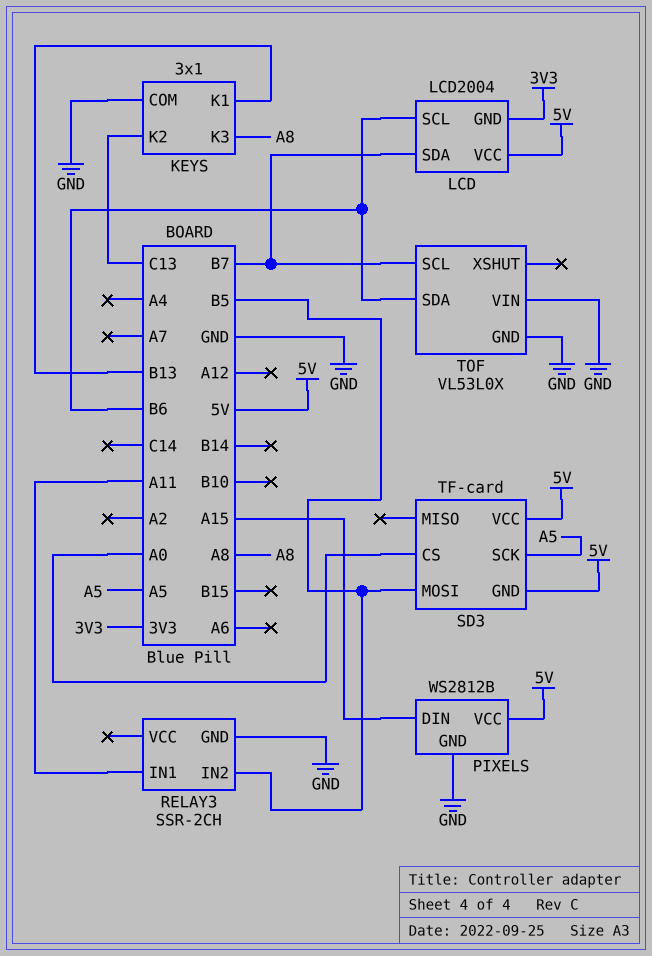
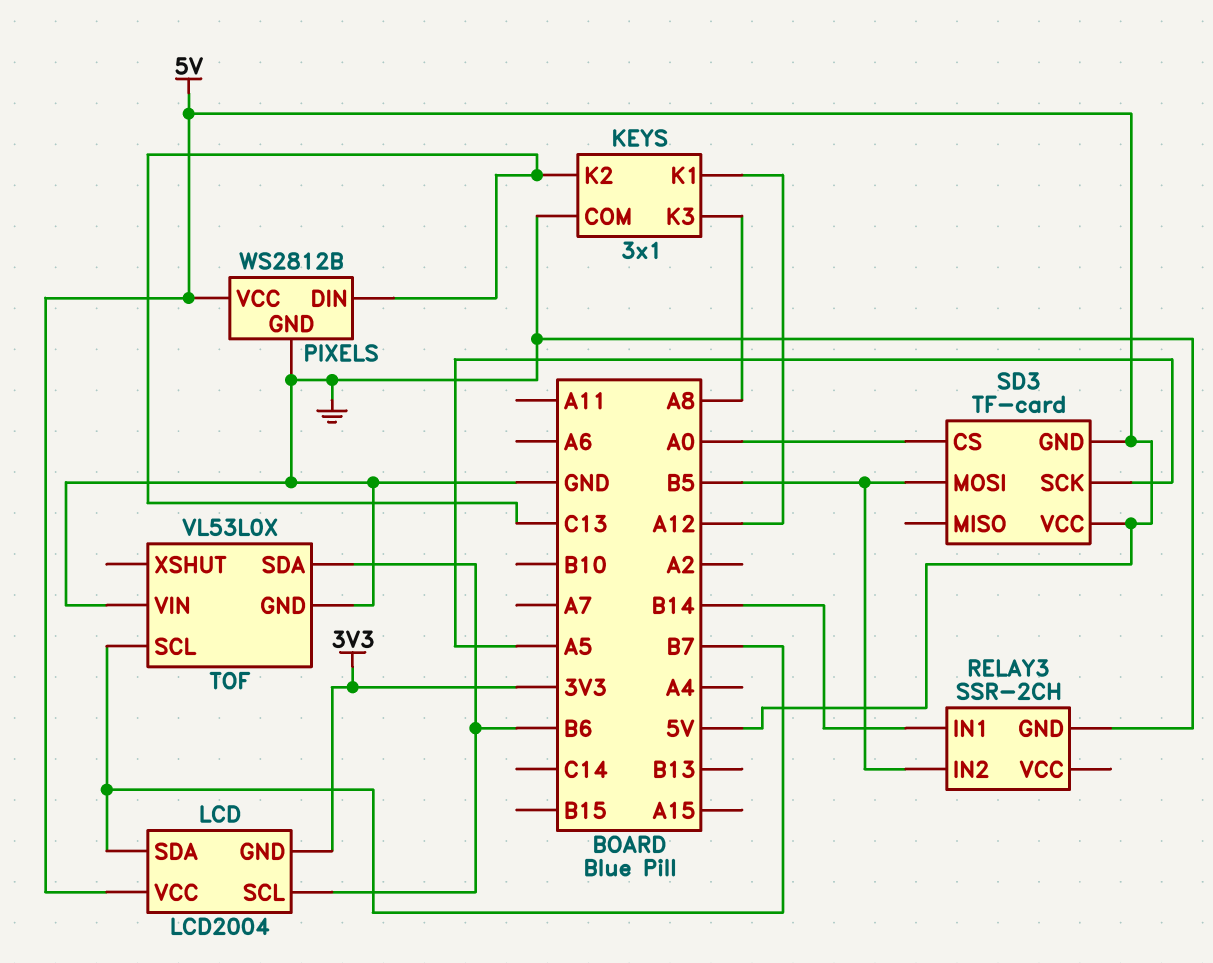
KEYS pin K1: B13 -> A12
PIXELS pin DIN: A15 -> C13
RELAY3 pin IN1: A11 -> B14

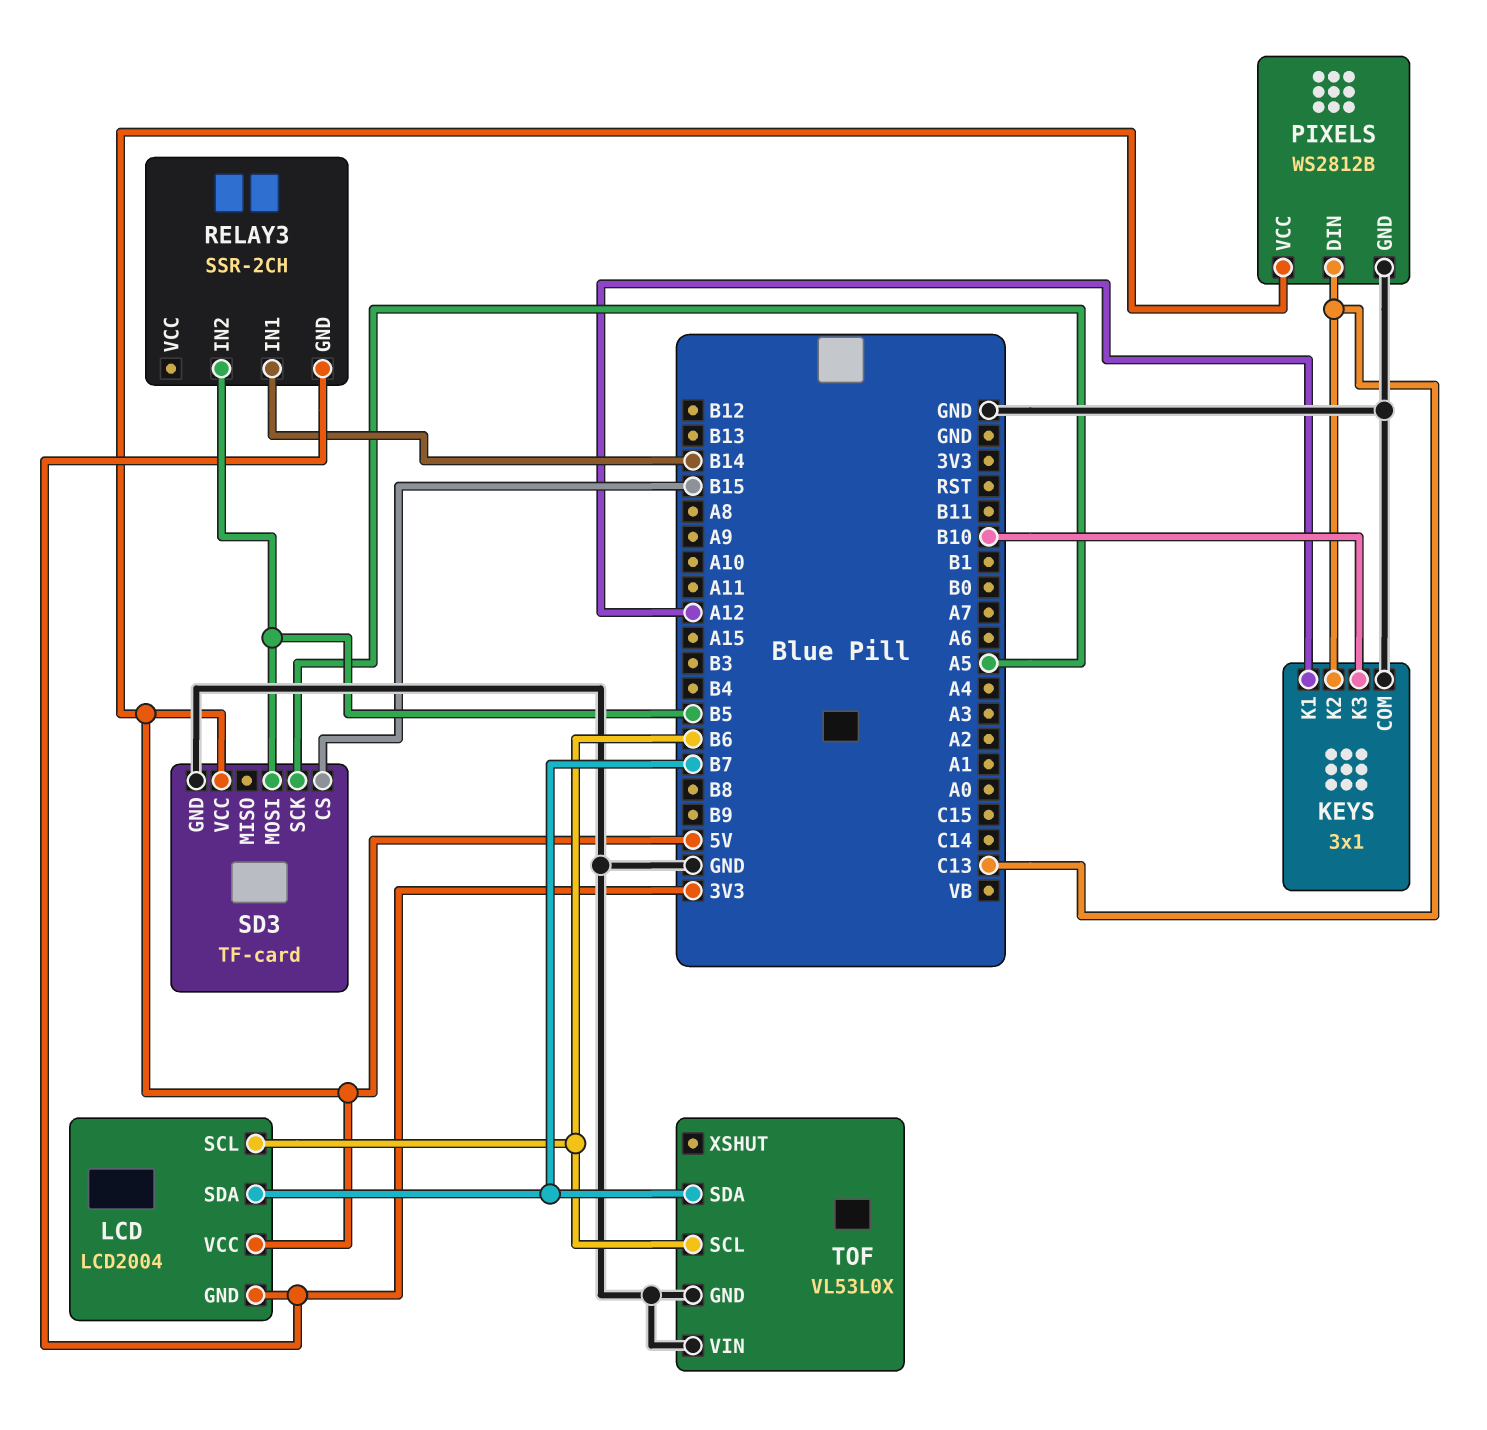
KEYS pin K3: A8 -> B10
RELAY3 pin GND: GND -> 3V3
SD3 pin CS: A0 -> B15
SD3 pin GND: 5V -> GND
TOF pin SCL: B7 -> B6
TOF pin SDA: B6 -> B7

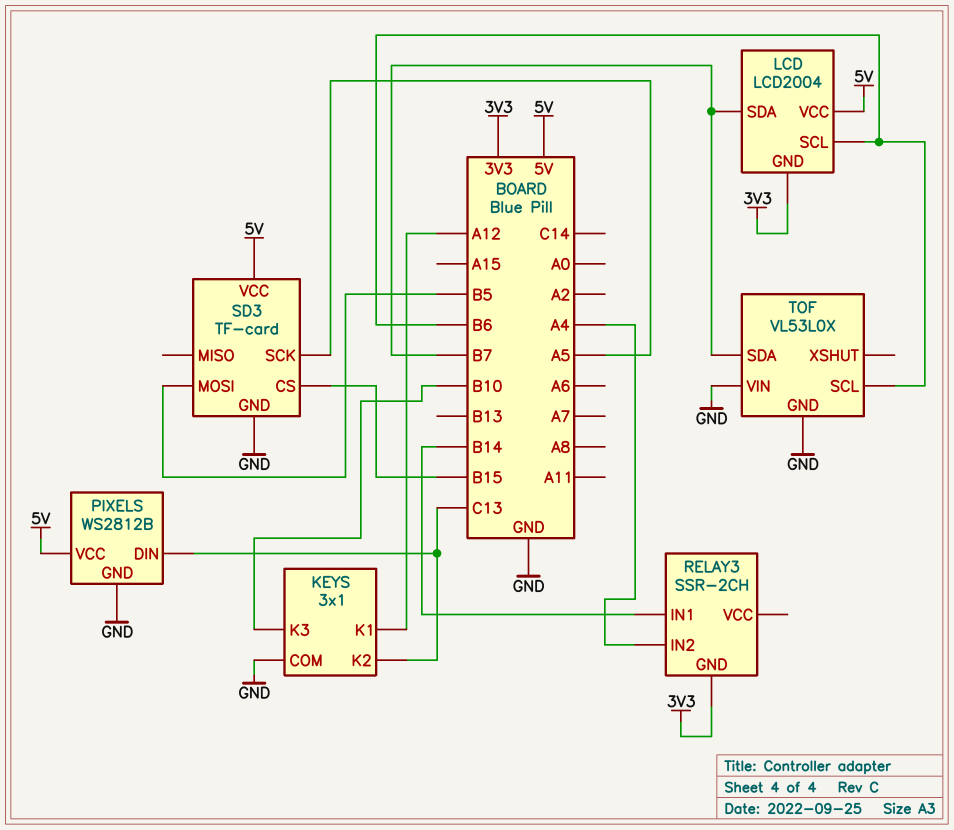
RELAY3 pin IN2: B5 -> A4

